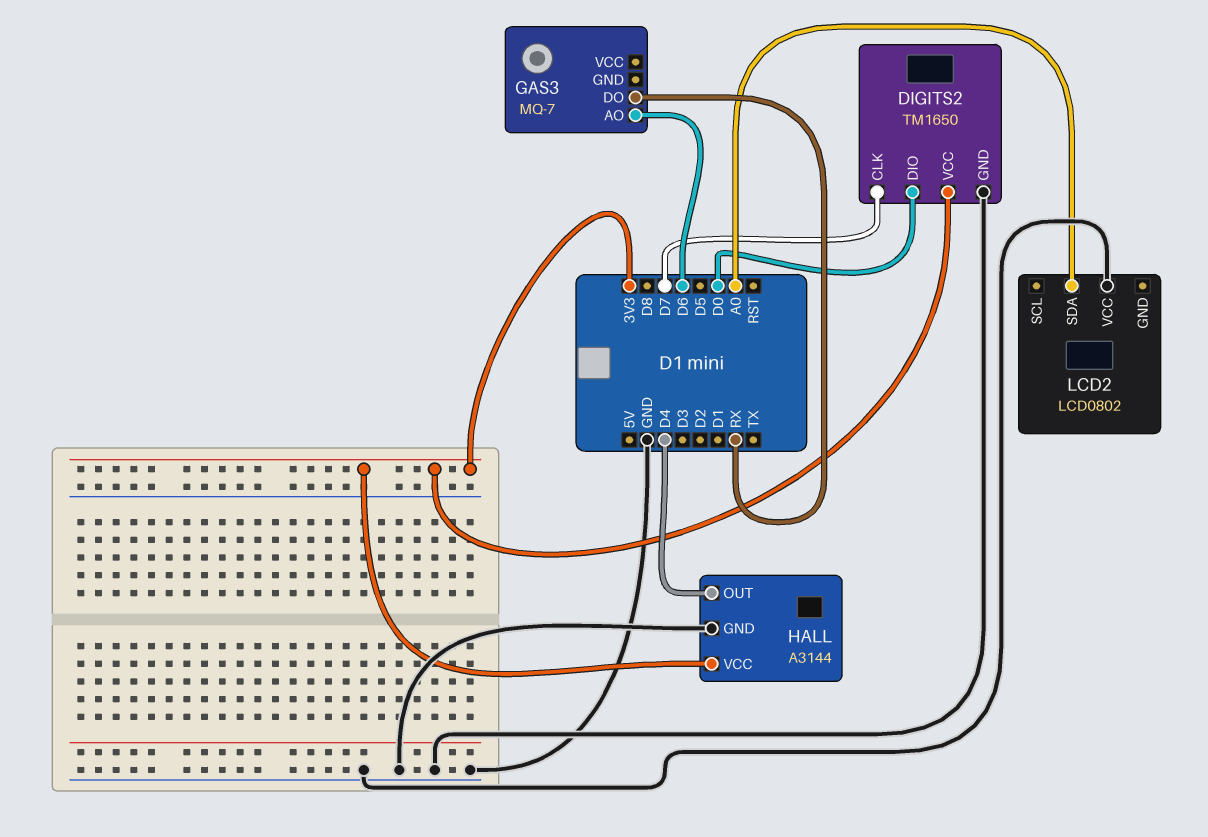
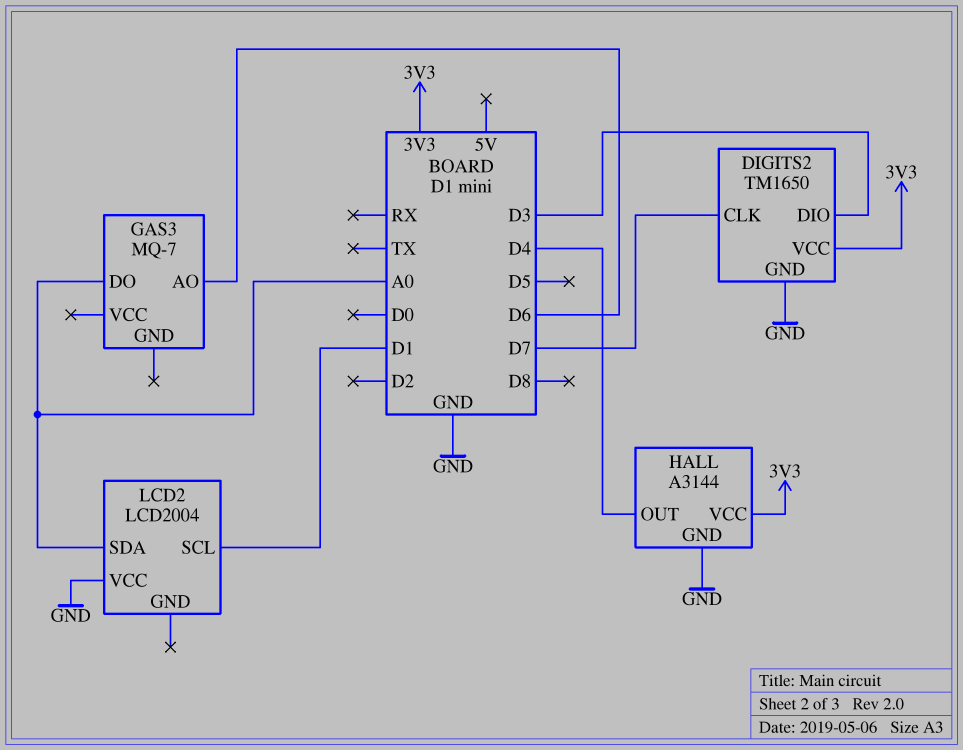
DIGITS2 pin DIO: D0 -> D3
GAS3 pin DO: RX -> A0
LCD2: LCD0802 -> LCD2004
LCD2 pin SCL: none -> D1

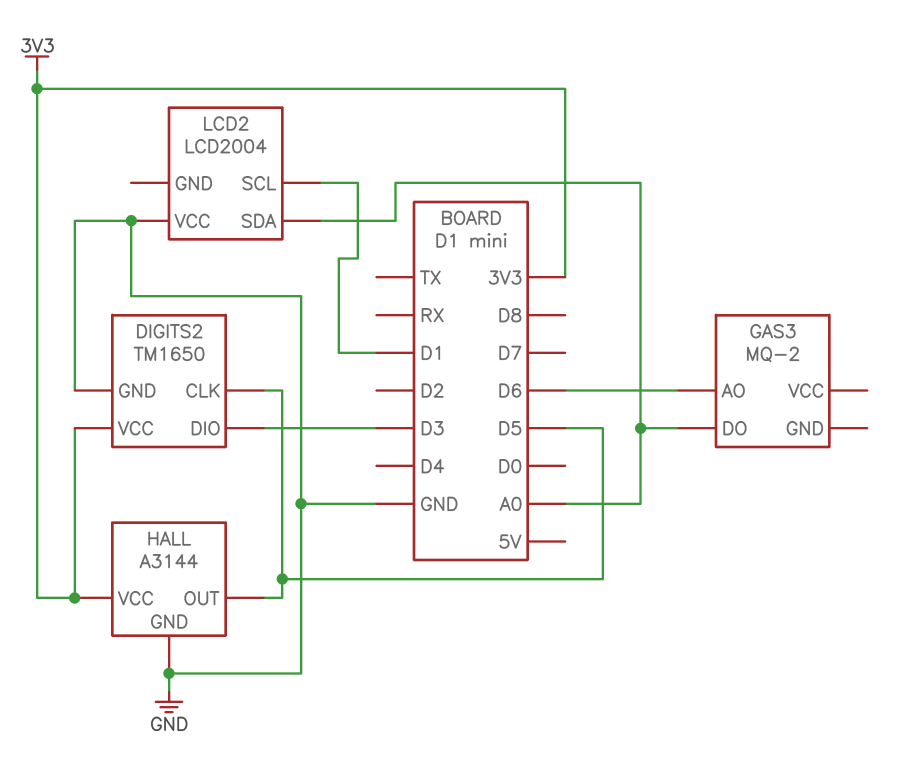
DIGITS2 pin CLK: D7 -> D5
GAS3: MQ-7 -> MQ-2
HALL pin OUT: D4 -> D5

